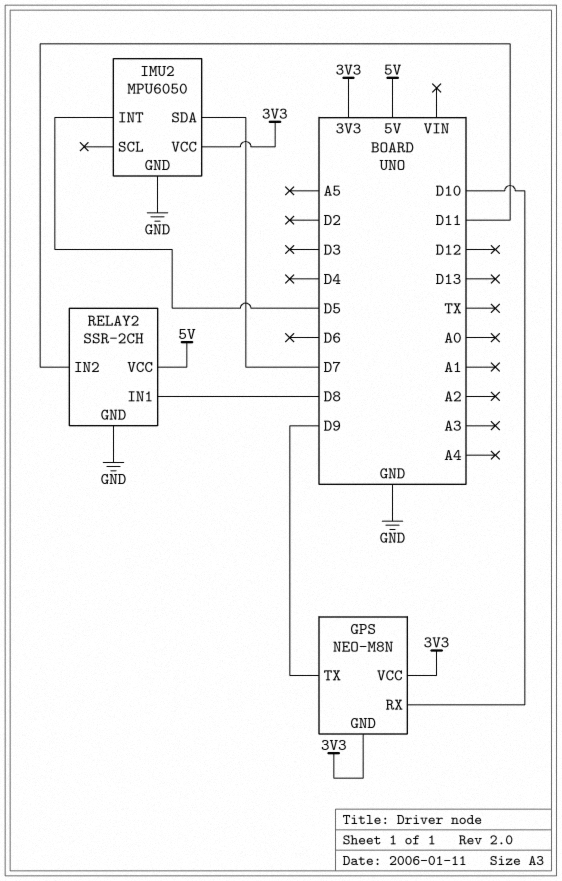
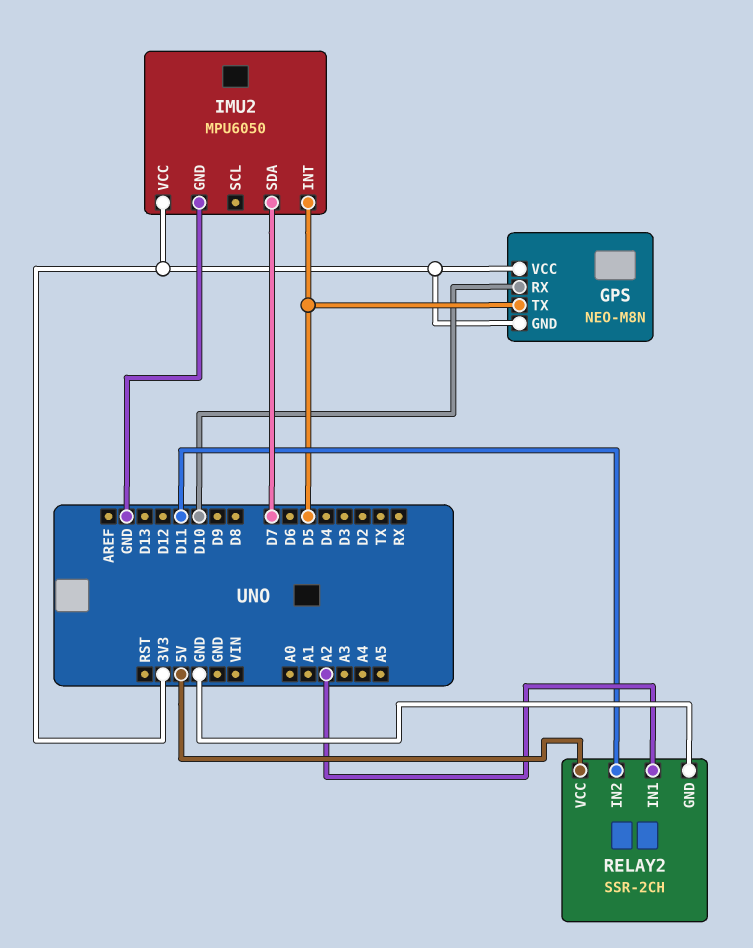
GPS pin TX: D9 -> D5
RELAY2 pin IN1: D8 -> A2

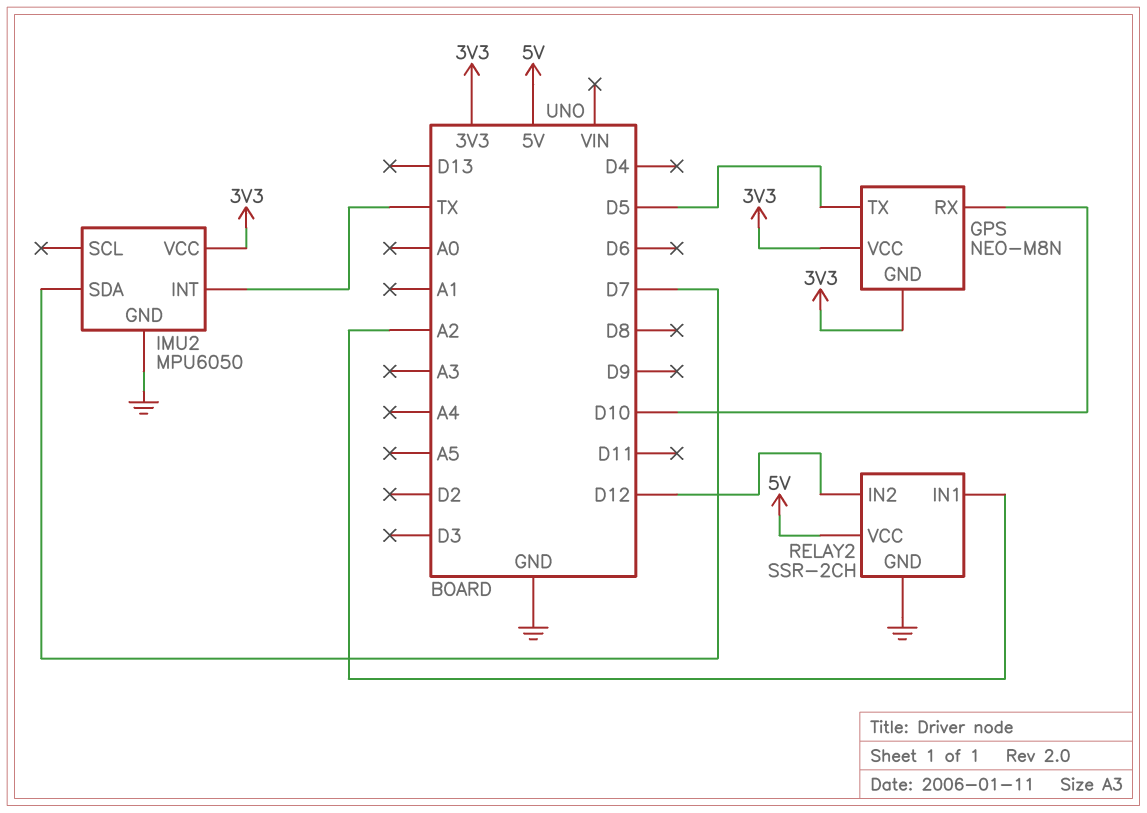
IMU2 pin INT: D5 -> TX
RELAY2 pin IN2: D11 -> D12

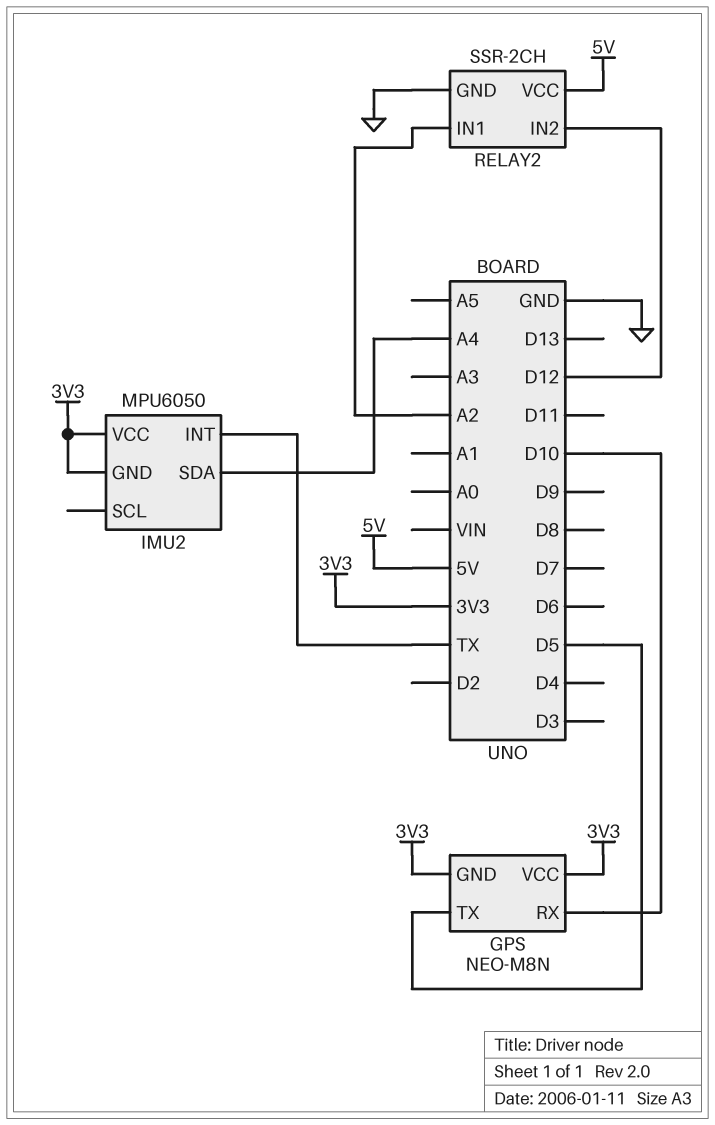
IMU2 pin GND: GND -> 3V3
IMU2 pin SDA: D7 -> A4

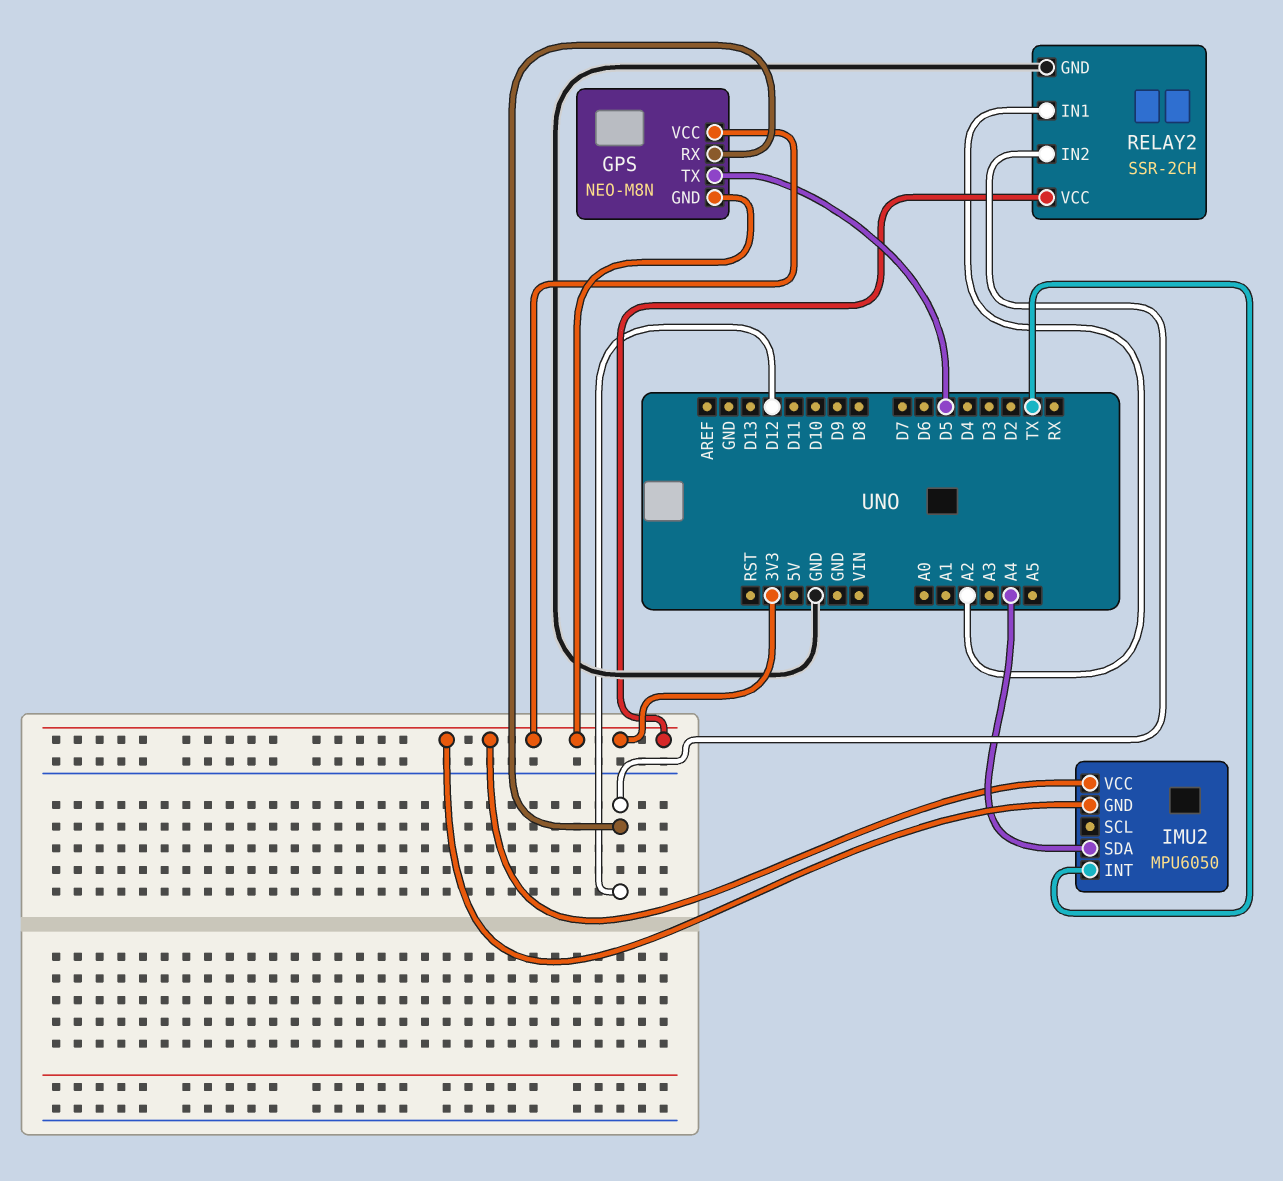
GPS pin RX: D10 -> D12
RELAY2 pin VCC: 5V -> 3V3

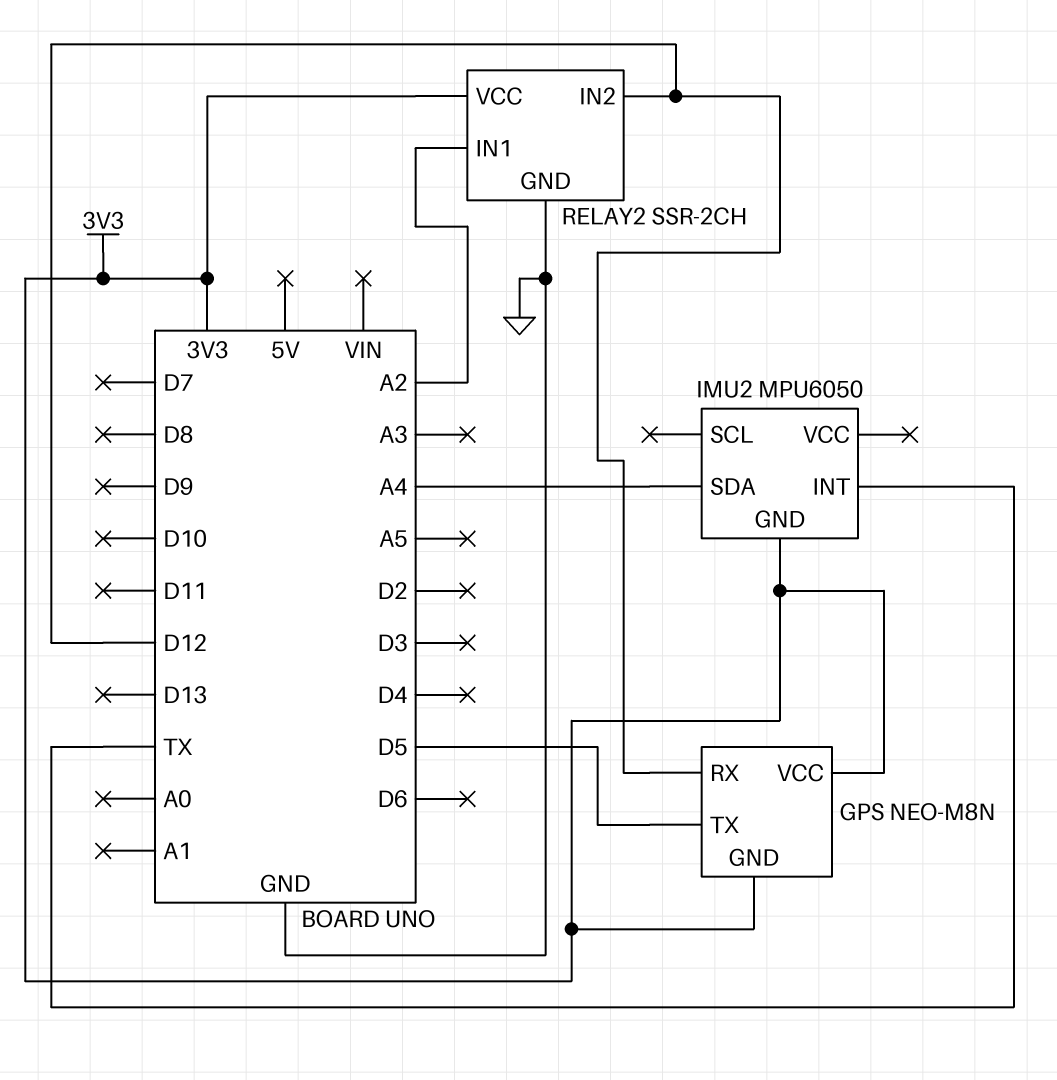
IMU2 pin VCC: 3V3 -> none

